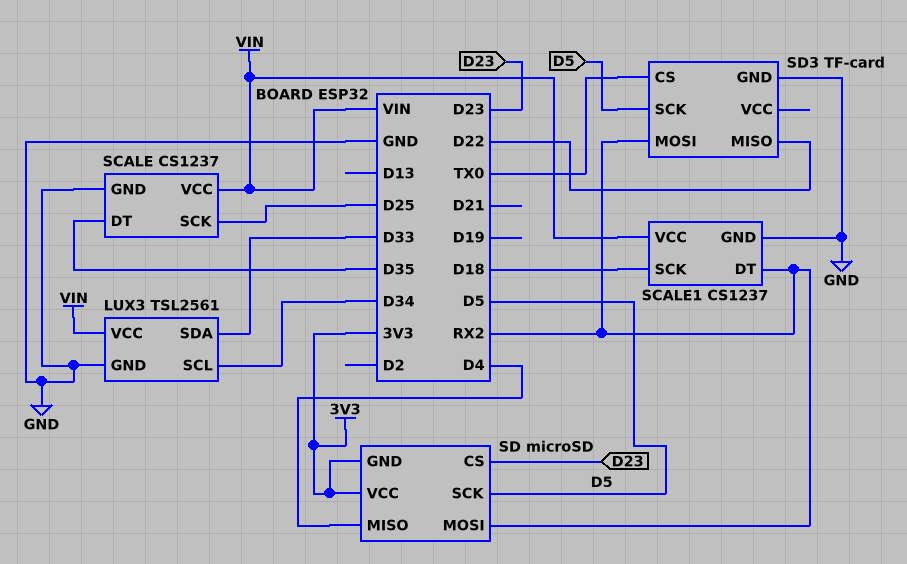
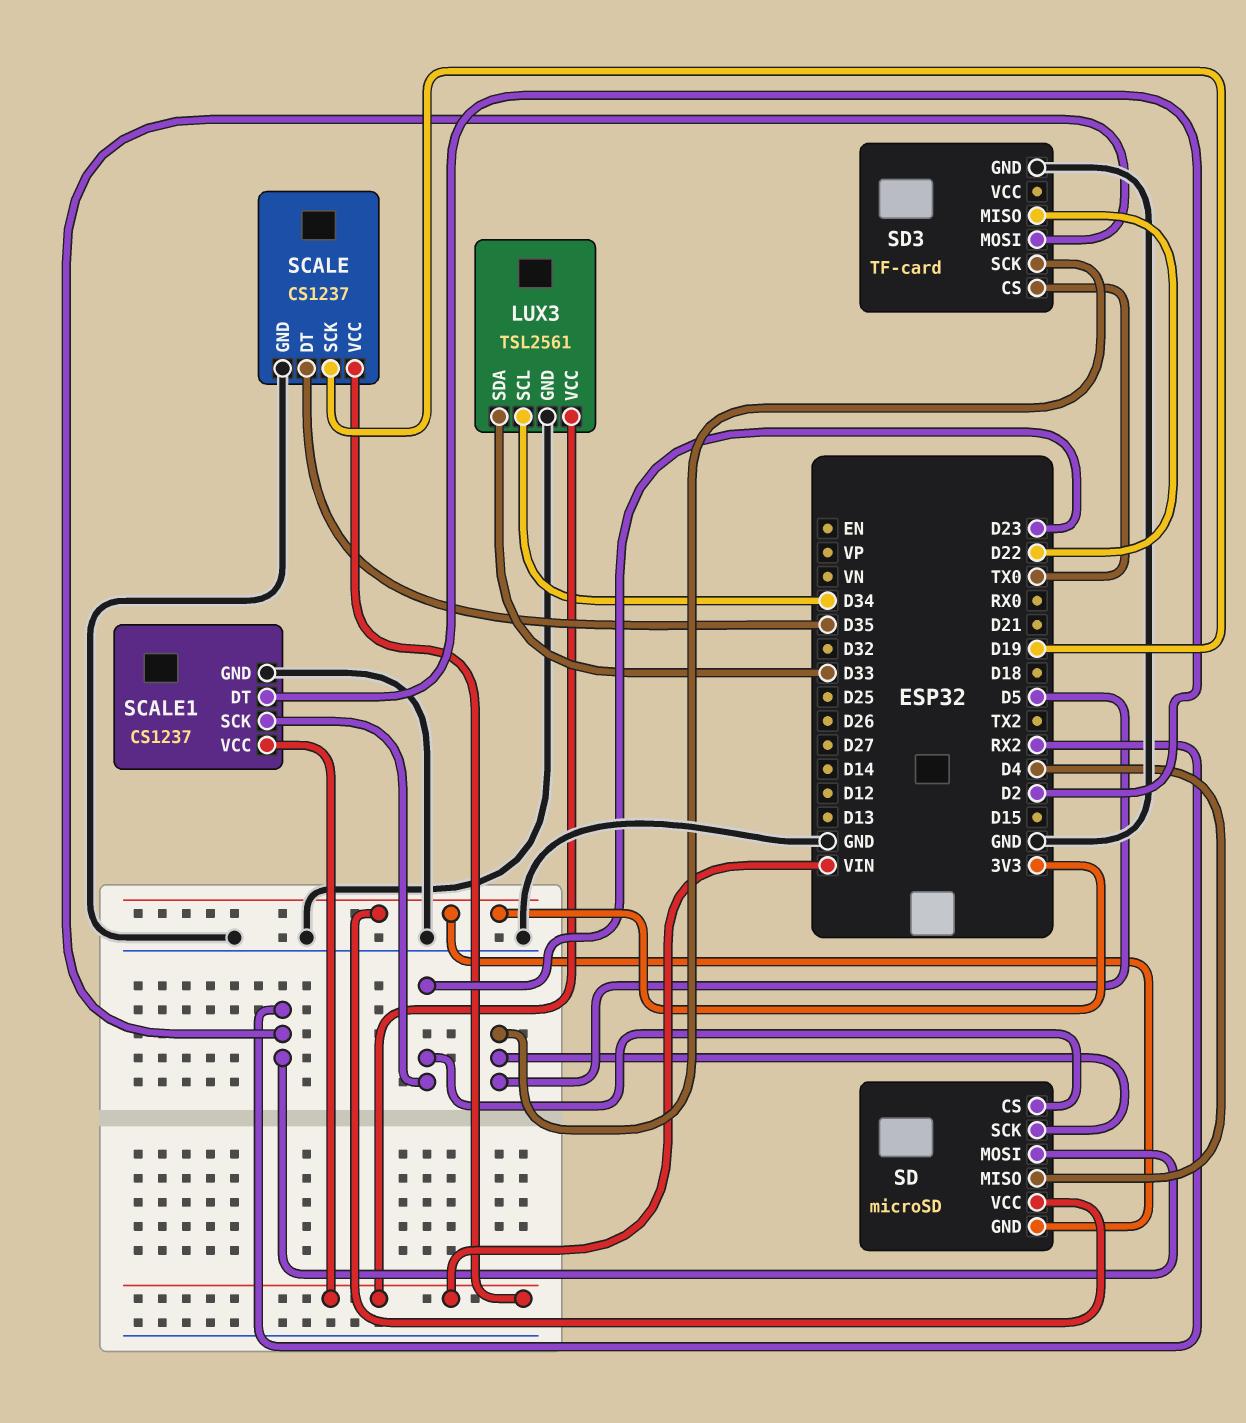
SCALE pin SCK: D25 -> D19
SCALE1 pin DT: RX2 -> D2
SCALE1 pin SCK: D18 -> D23

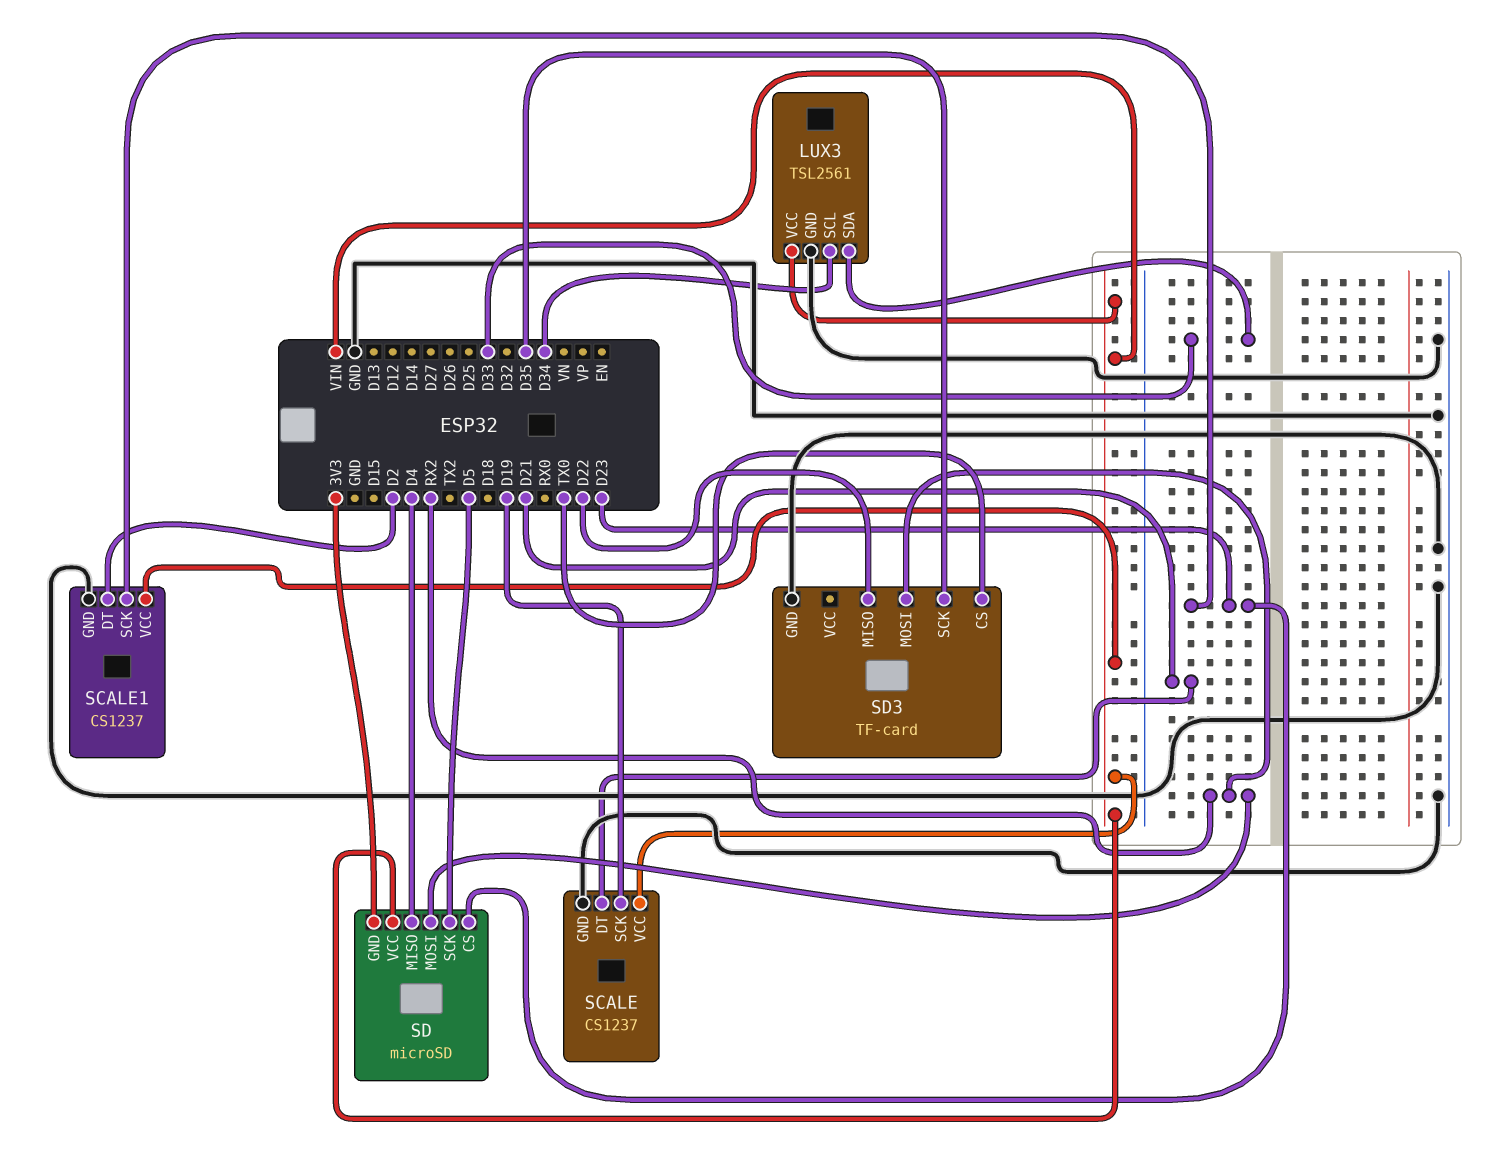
SCALE pin DT: D35 -> D21
SD pin VCC: 3V3 -> VIN
SD3 pin SCK: D5 -> D35

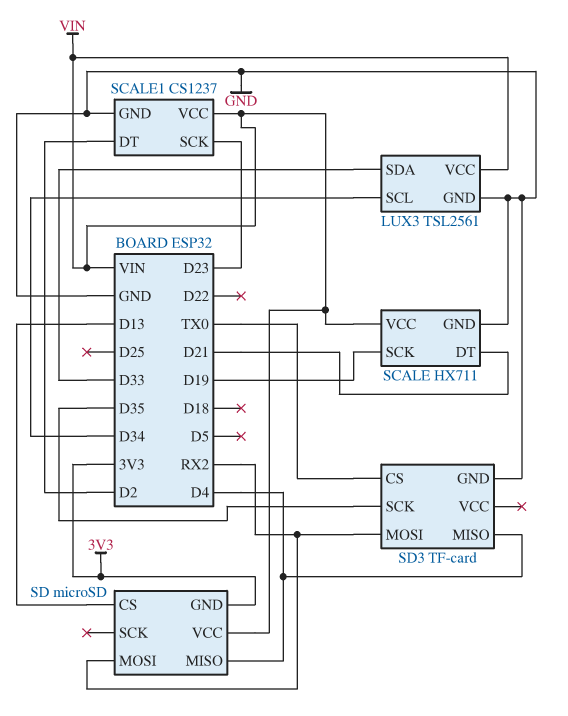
SCALE: CS1237 -> HX711
SD pin CS: D23 -> D13
SD pin SCK: D5 -> none
SD3 pin MISO: D22 -> D4

